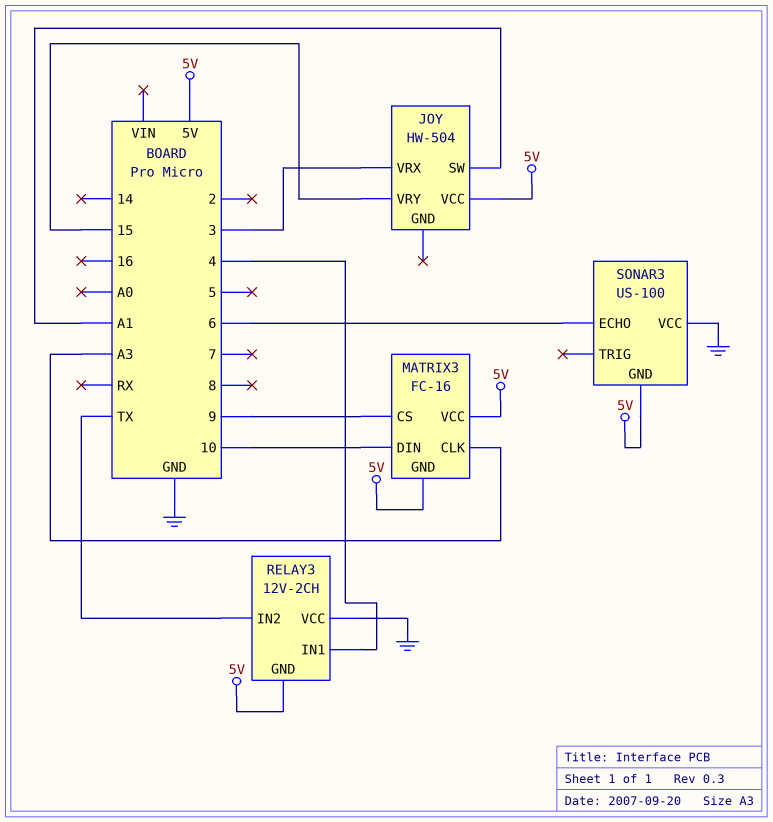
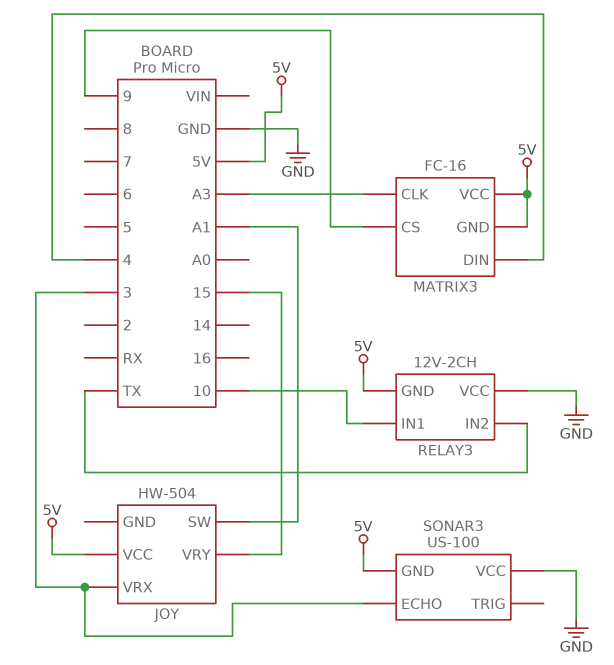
MATRIX3 pin DIN: 10 -> 4
RELAY3 pin IN1: 4 -> 10
SONAR3 pin ECHO: 6 -> 3

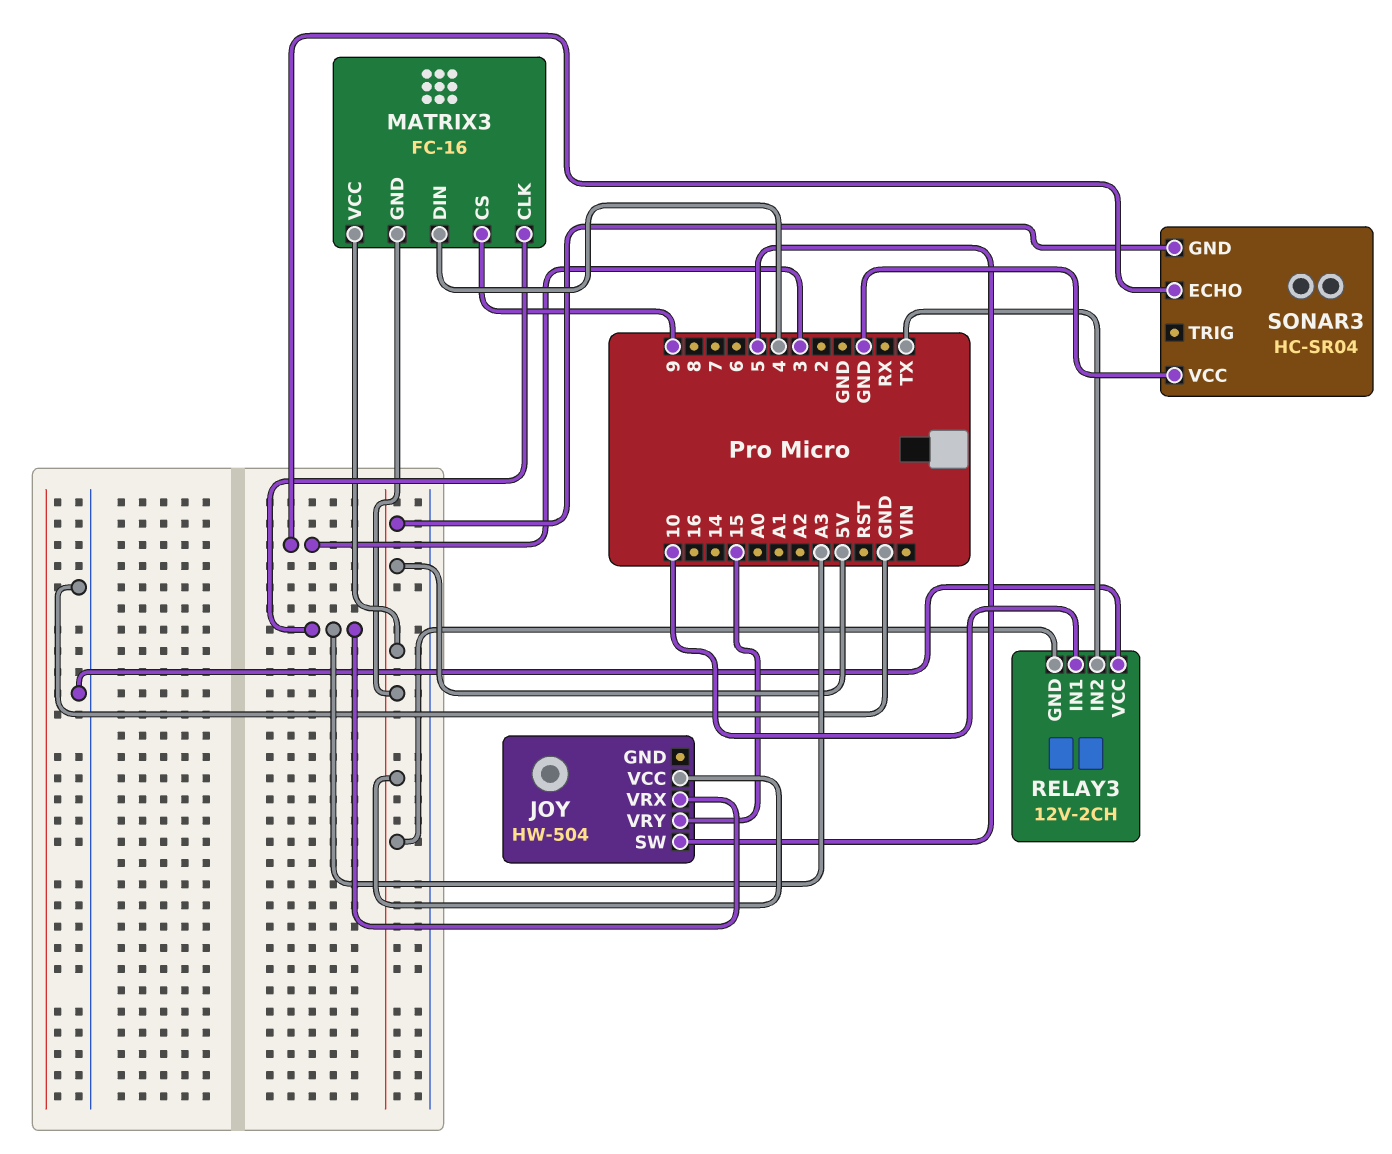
JOY pin SW: A1 -> 5
JOY pin VRX: 3 -> A3
SONAR3: US-100 -> HC-SR04

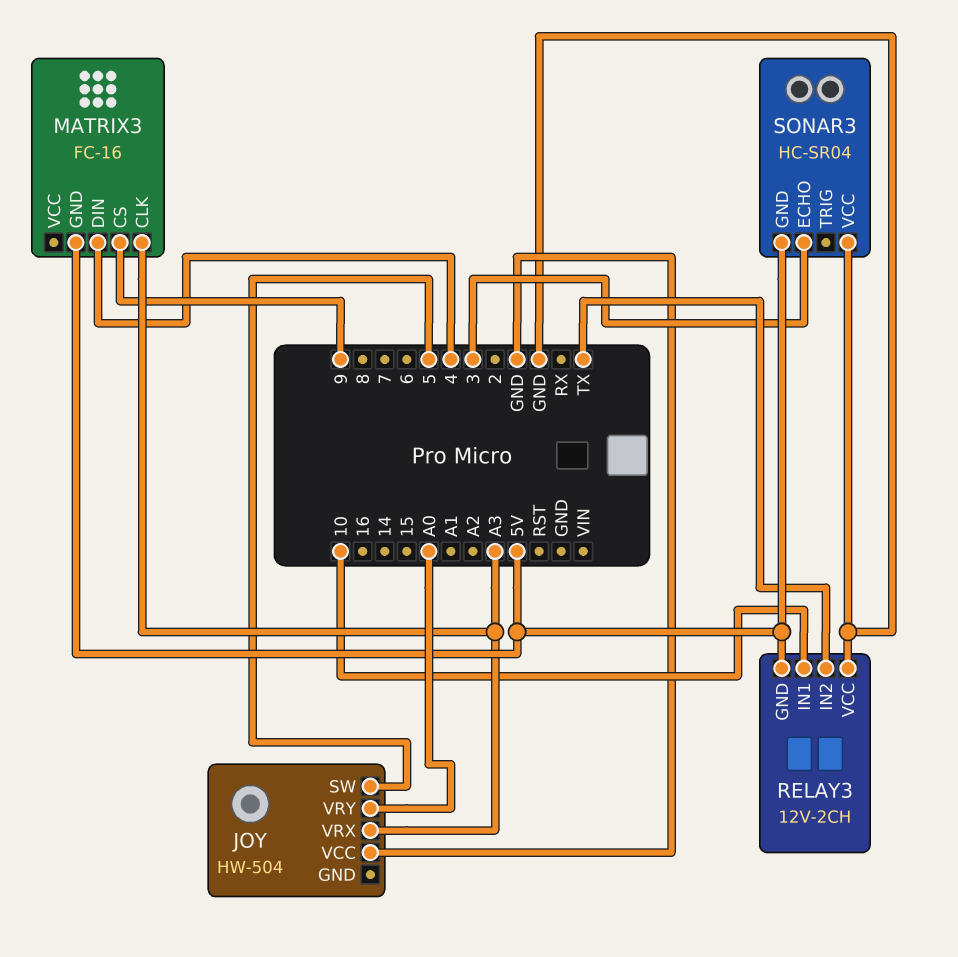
JOY pin VCC: 5V -> GND
JOY pin VRY: 15 -> A0
MATRIX3 pin VCC: 5V -> none

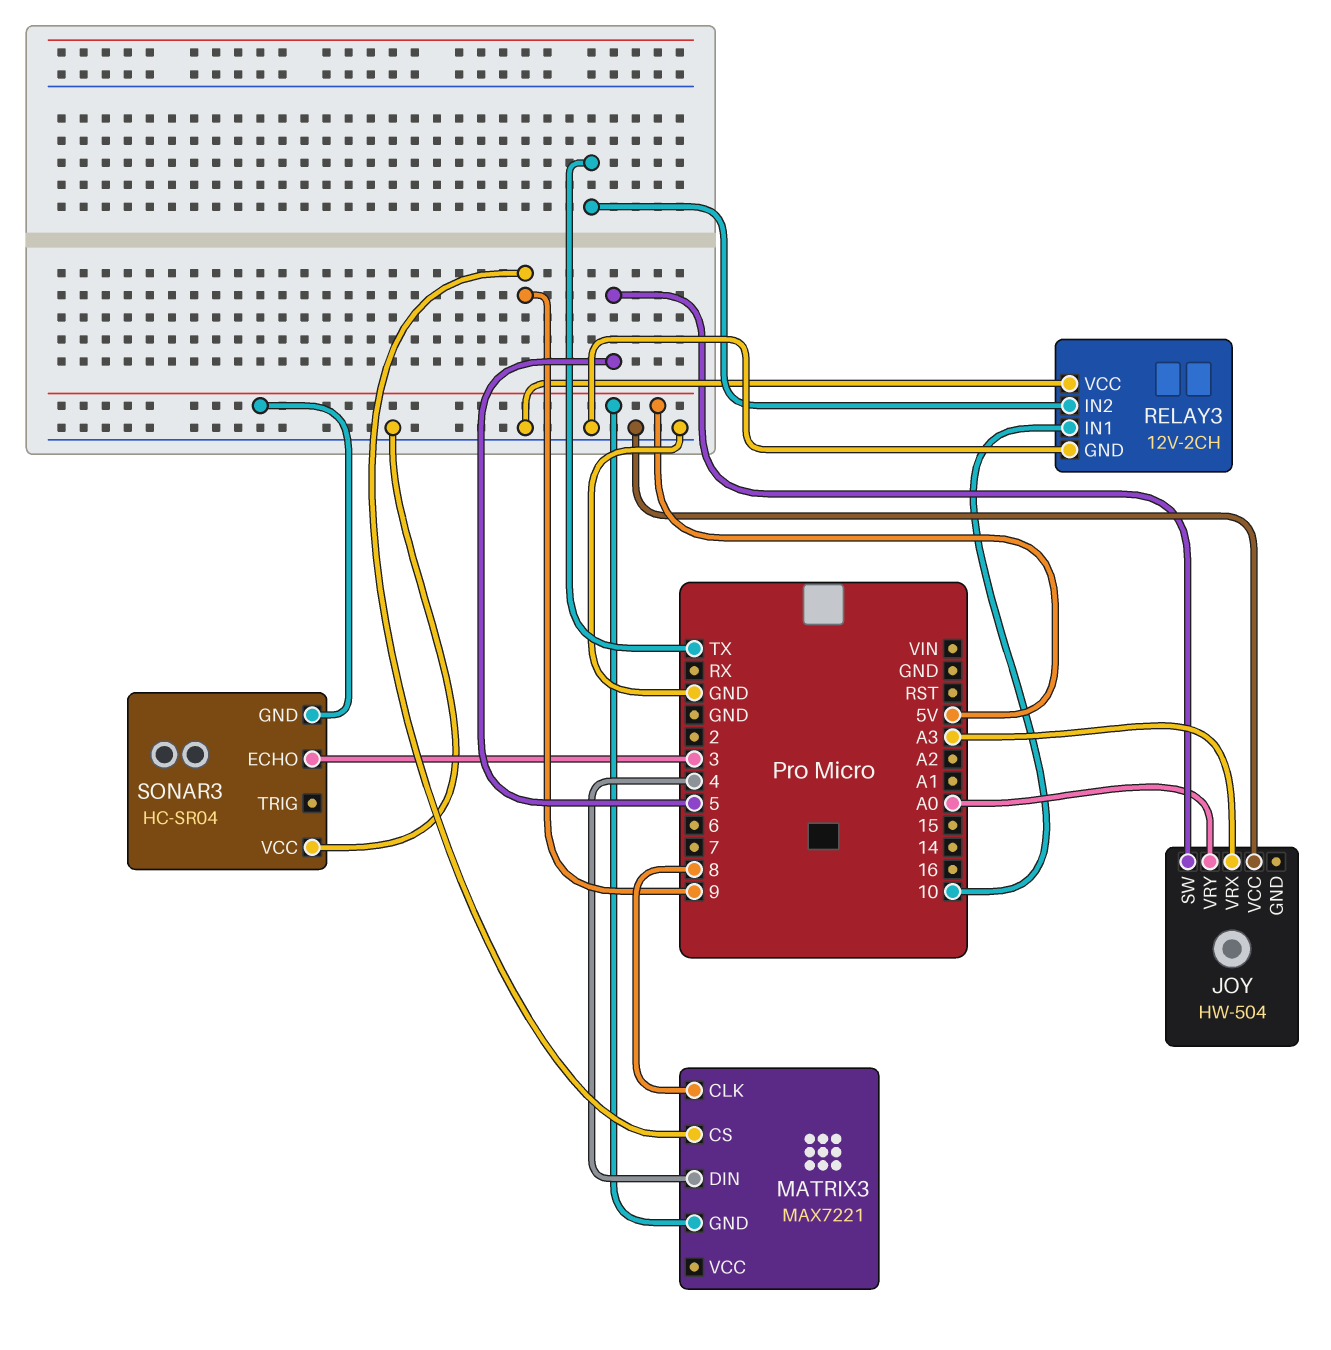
MATRIX3: FC-16 -> MAX7221
MATRIX3 pin CLK: A3 -> 8
RELAY3 pin GND: 5V -> GND

